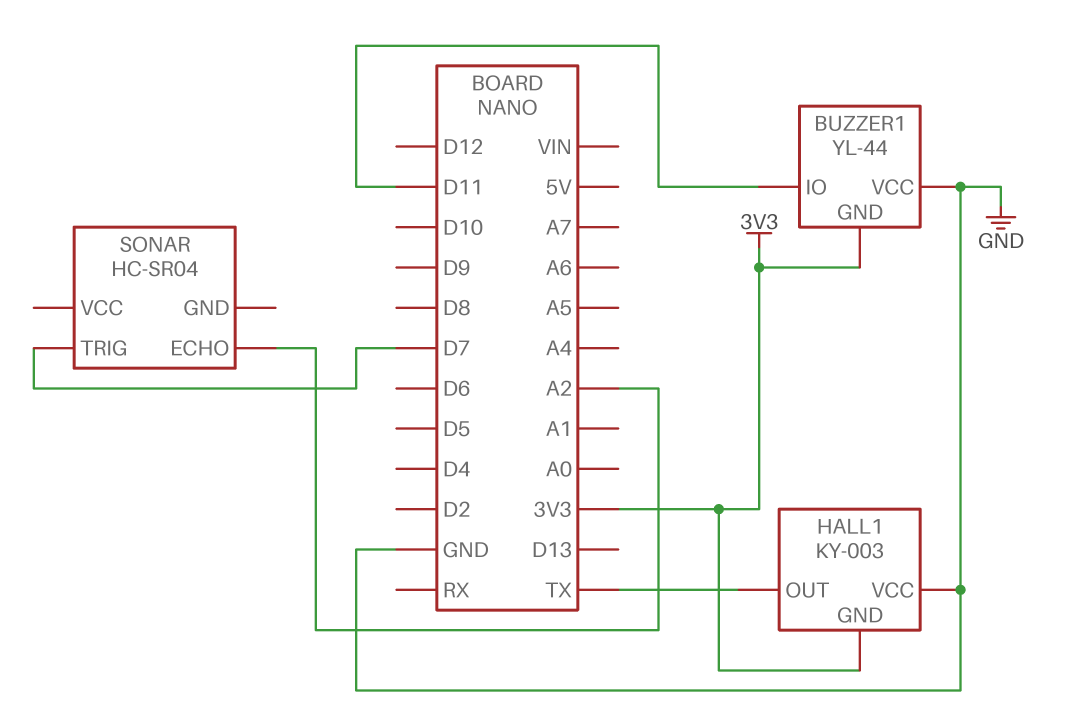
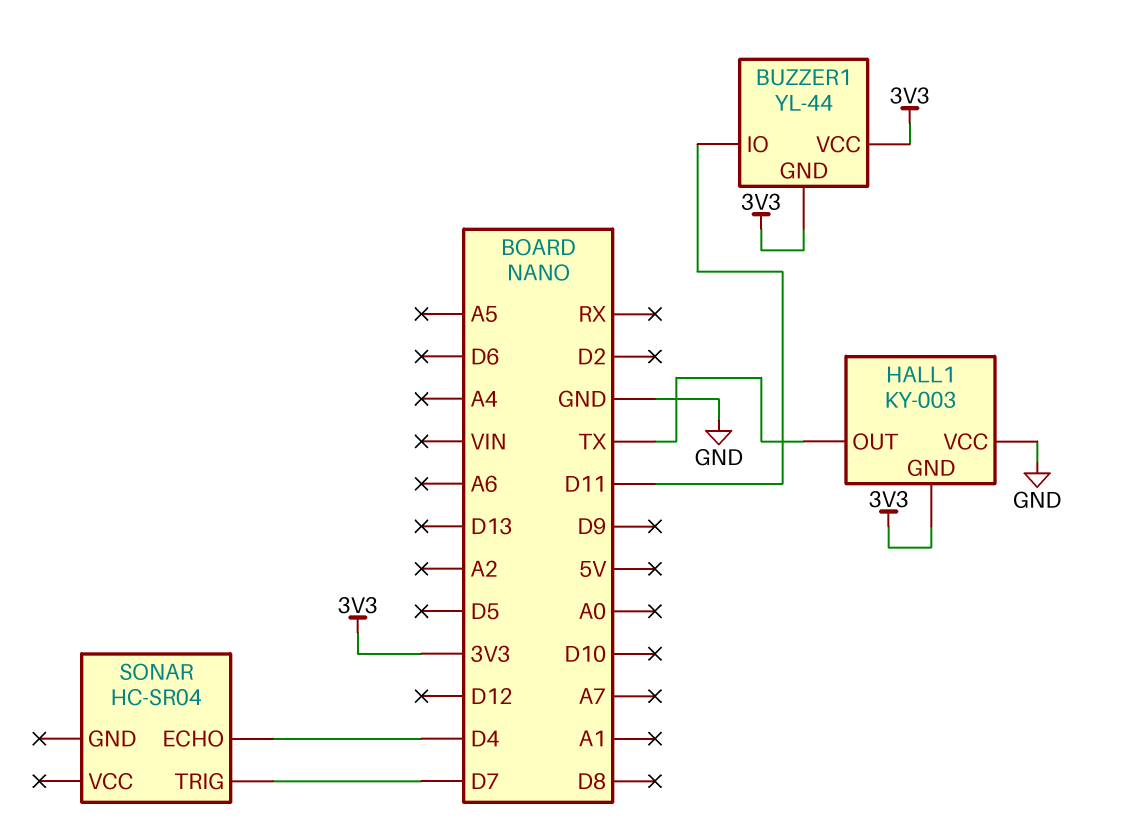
BUZZER1 pin VCC: GND -> 3V3
SONAR pin ECHO: A2 -> D4

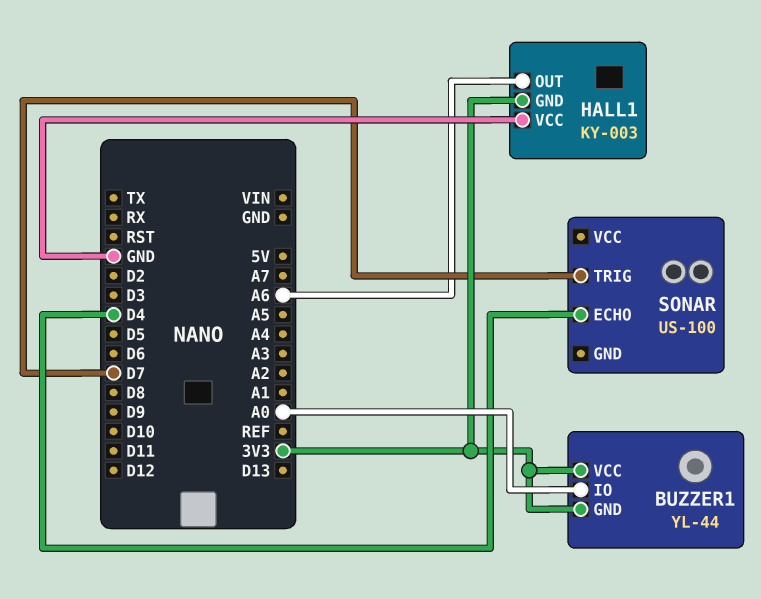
BUZZER1 pin IO: D11 -> A0
HALL1 pin OUT: TX -> A6
SONAR: HC-SR04 -> US-100

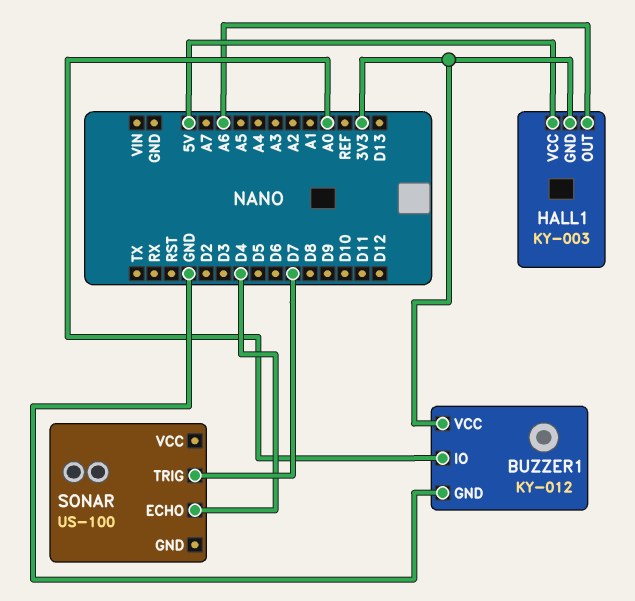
BUZZER1: YL-44 -> KY-012
BUZZER1 pin GND: 3V3 -> GND
HALL1 pin VCC: GND -> 5V

